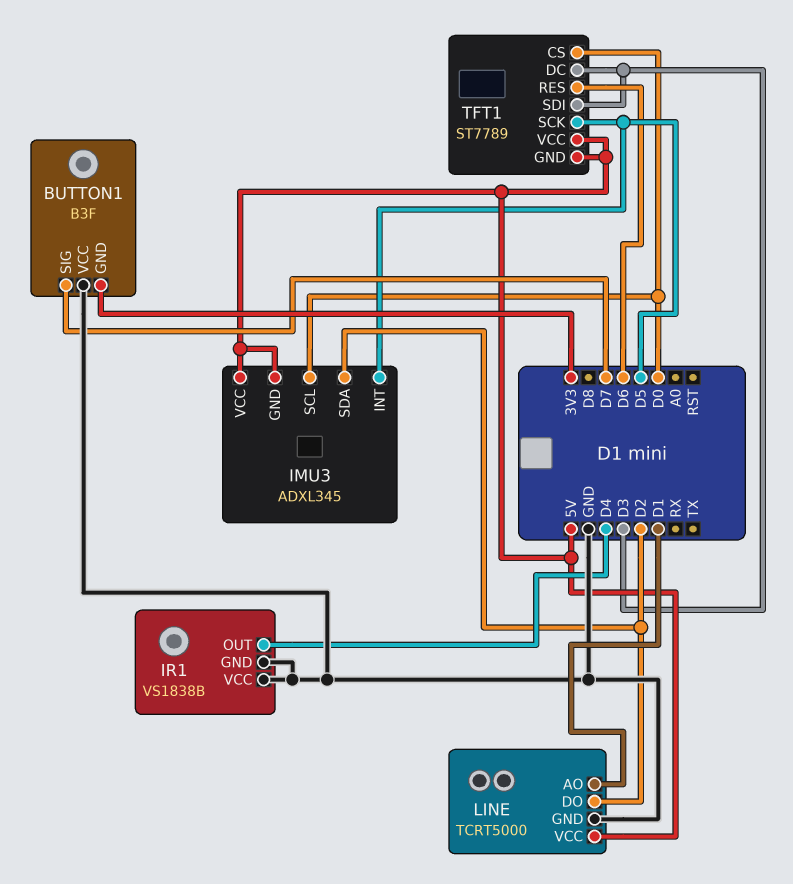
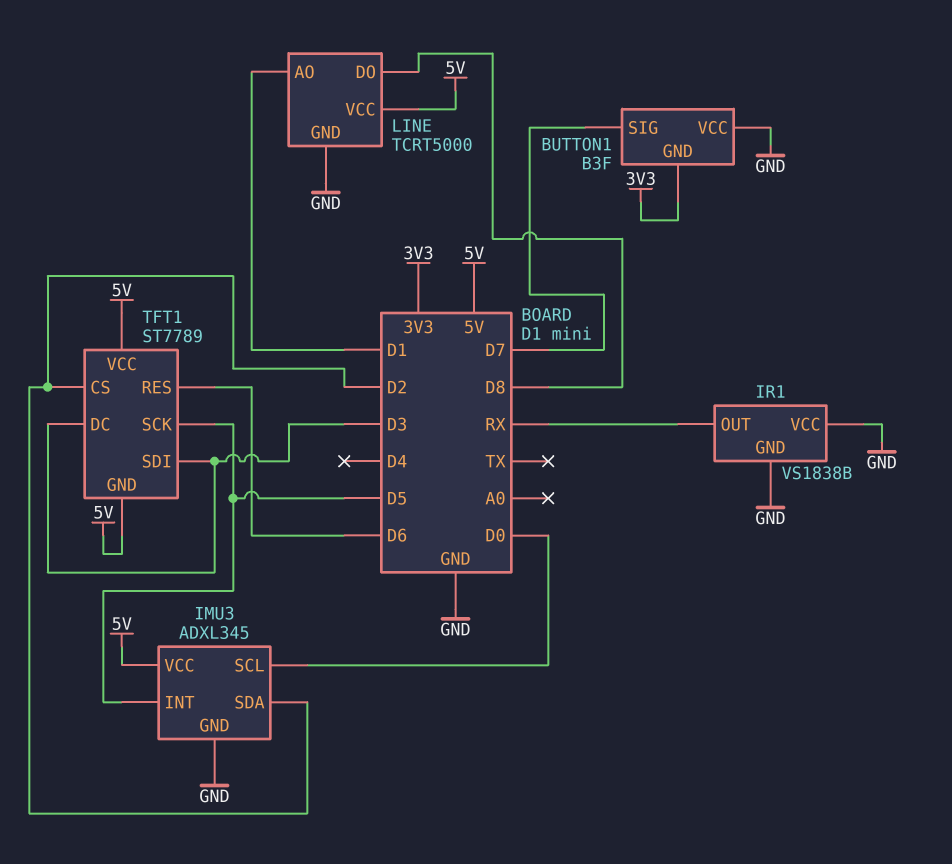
IMU3 pin GND: 5V -> GND
IR1 pin OUT: D4 -> RX
LINE pin DO: D2 -> D8
TFT1 pin CS: D0 -> D2

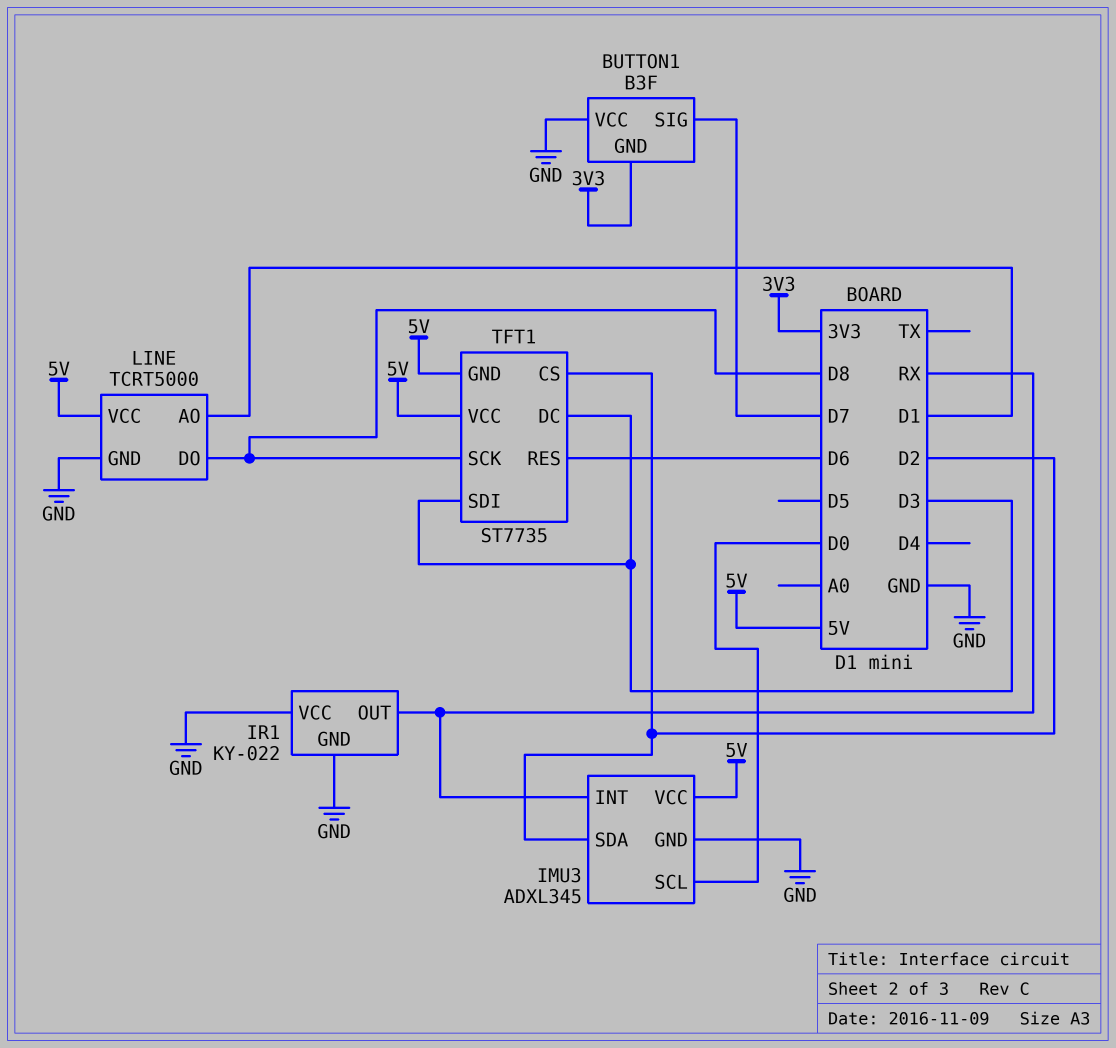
IMU3 pin INT: D5 -> RX
IR1: VS1838B -> KY-022
TFT1: ST7789 -> ST7735
TFT1 pin SCK: D5 -> D8

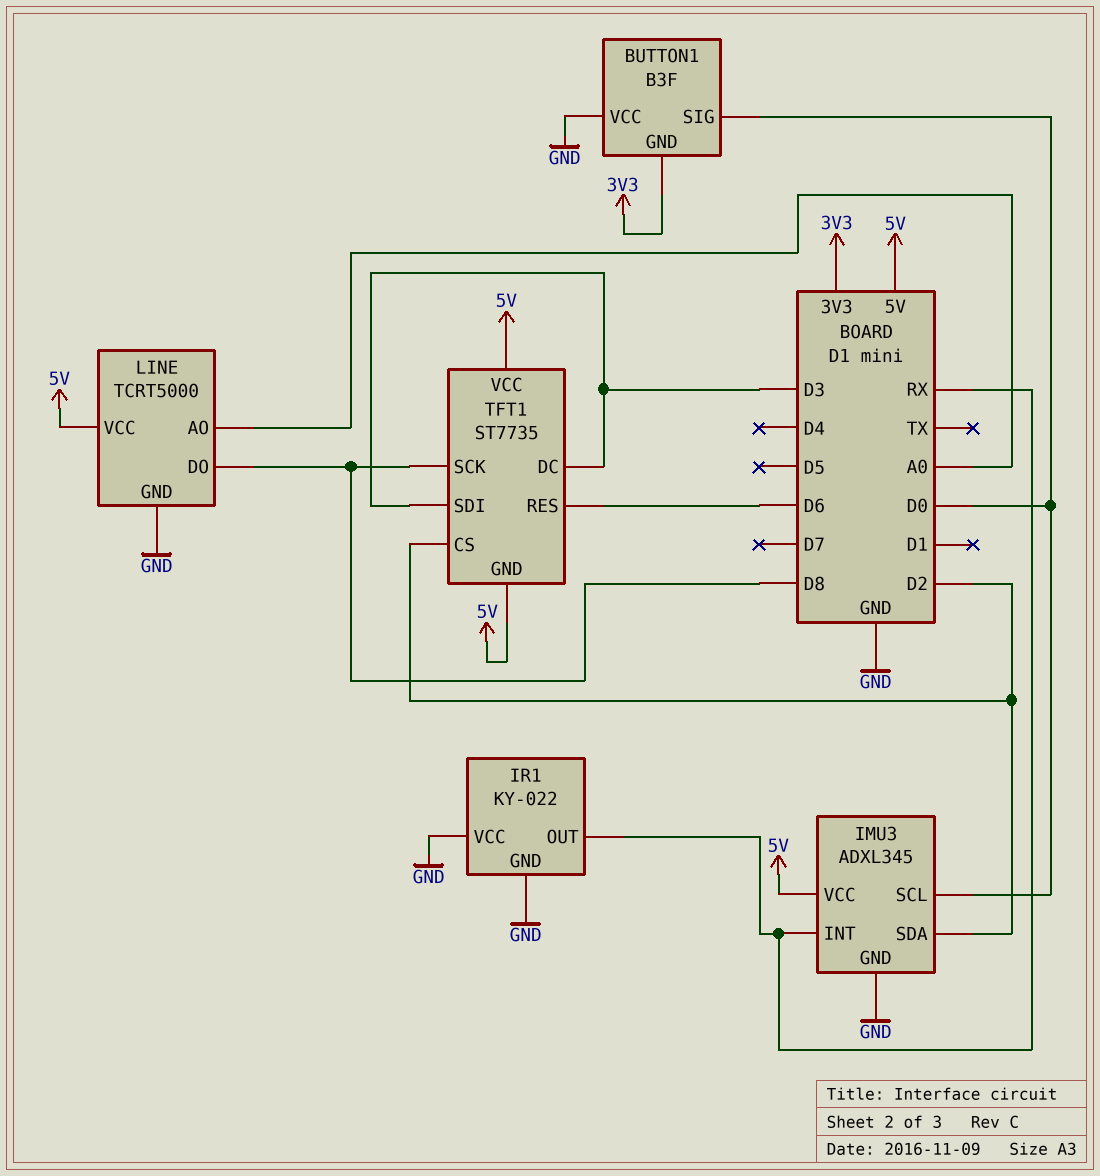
BUTTON1 pin SIG: D7 -> D0
LINE pin AO: D1 -> A0

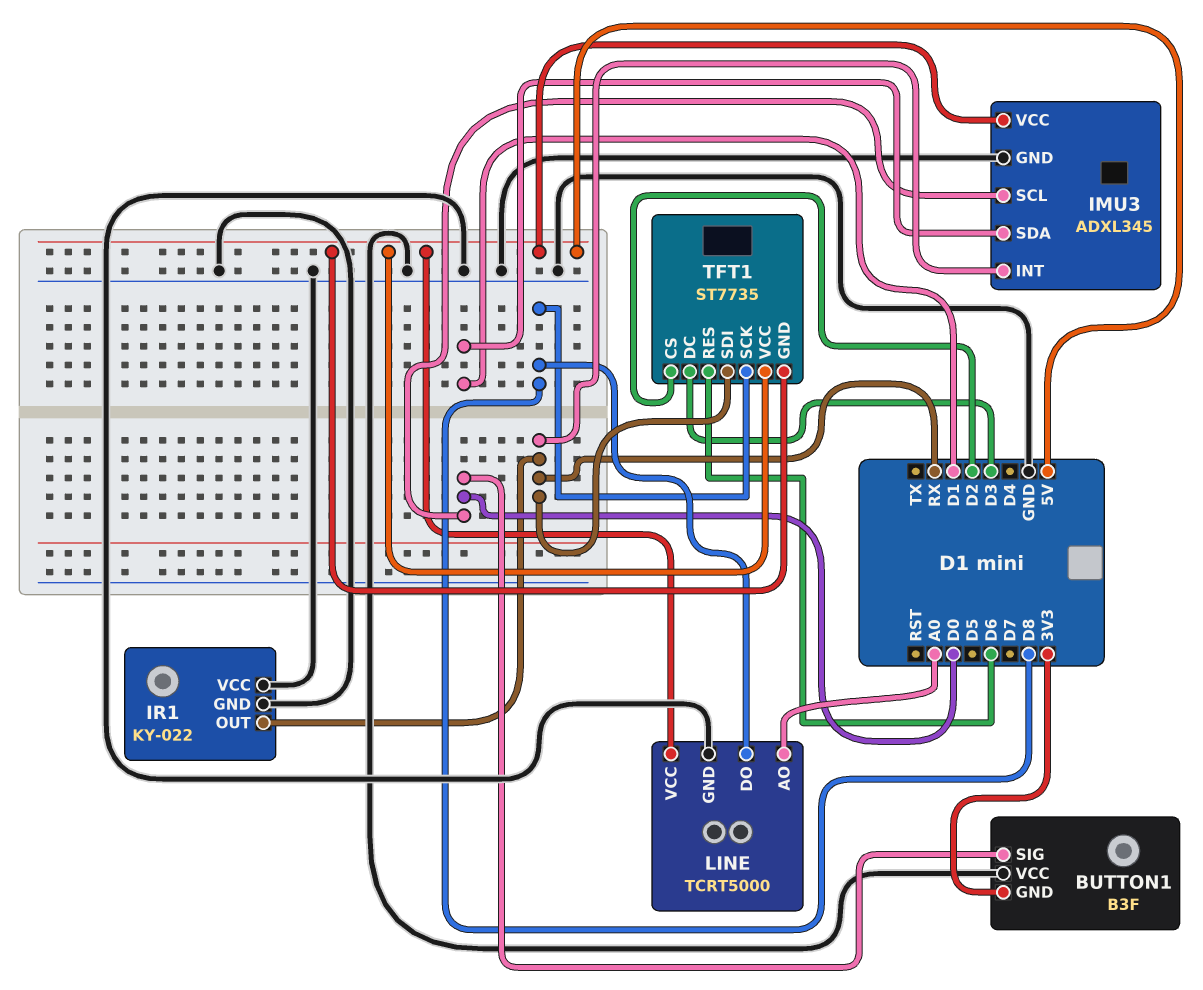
IMU3 pin SDA: D2 -> D1
TFT1 pin SDI: D3 -> RX

